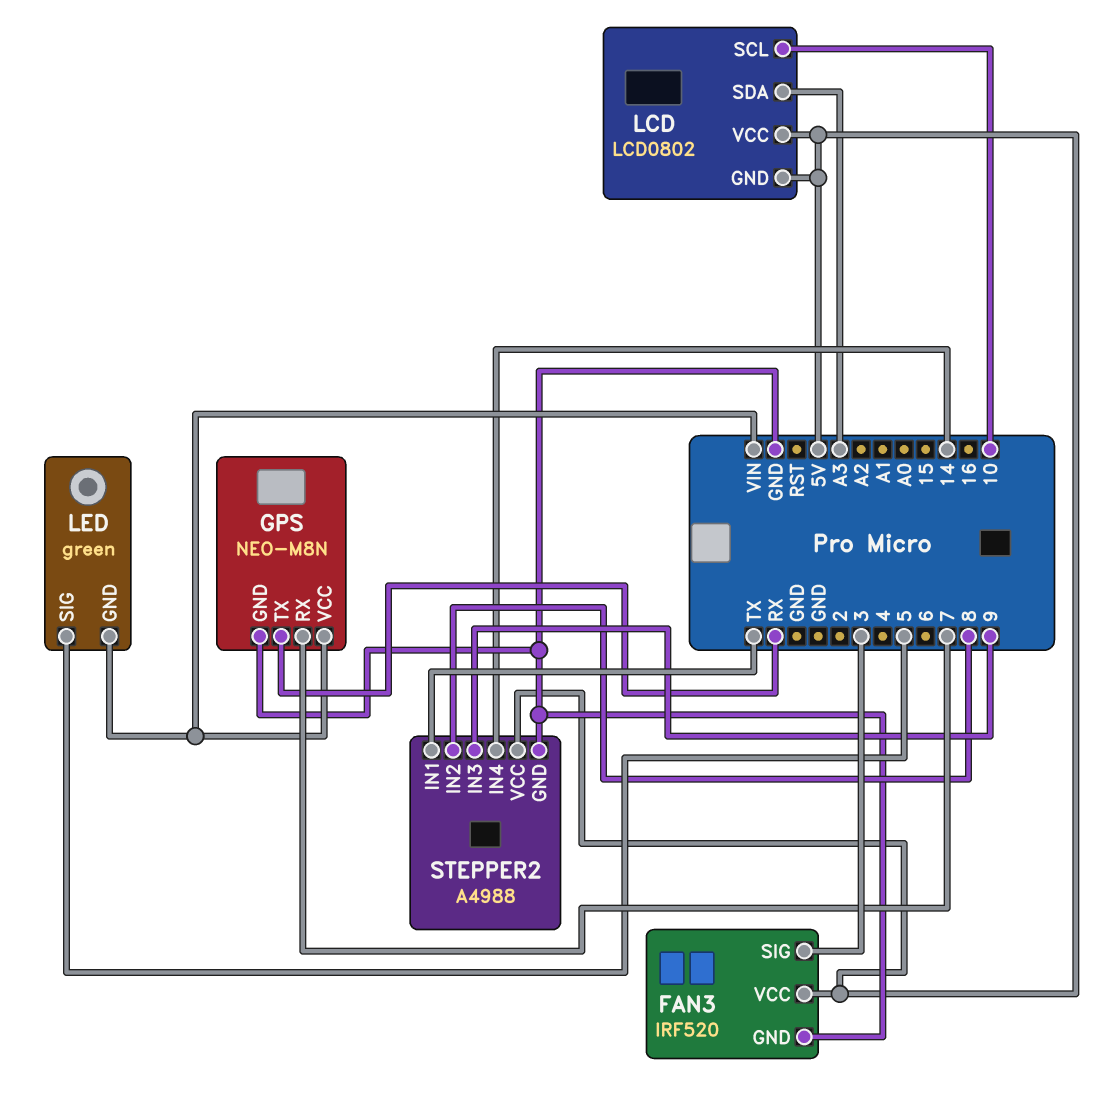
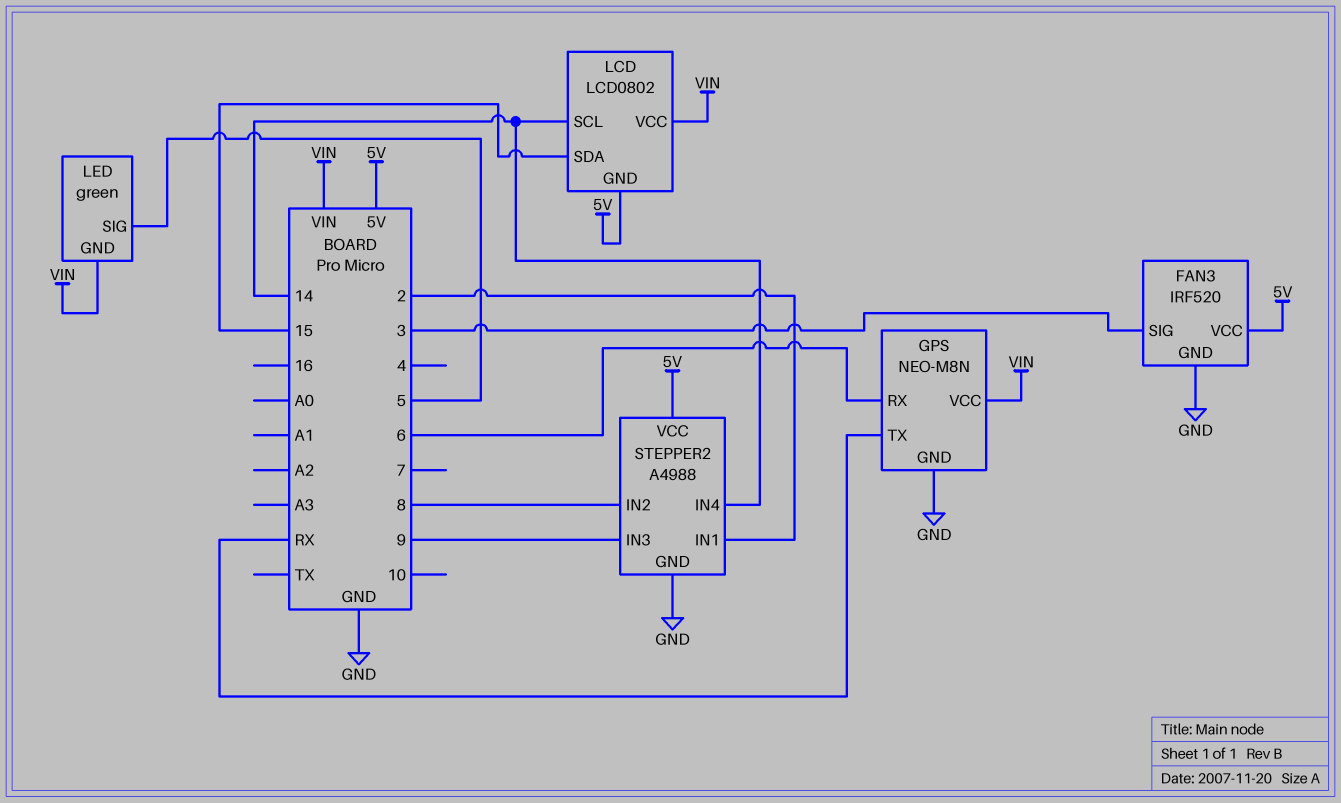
GPS pin RX: 7 -> 6
LCD pin SCL: 10 -> 14
LCD pin SDA: A3 -> 15
LCD pin VCC: 5V -> VIN
STEPPER2 pin IN1: TX -> 2

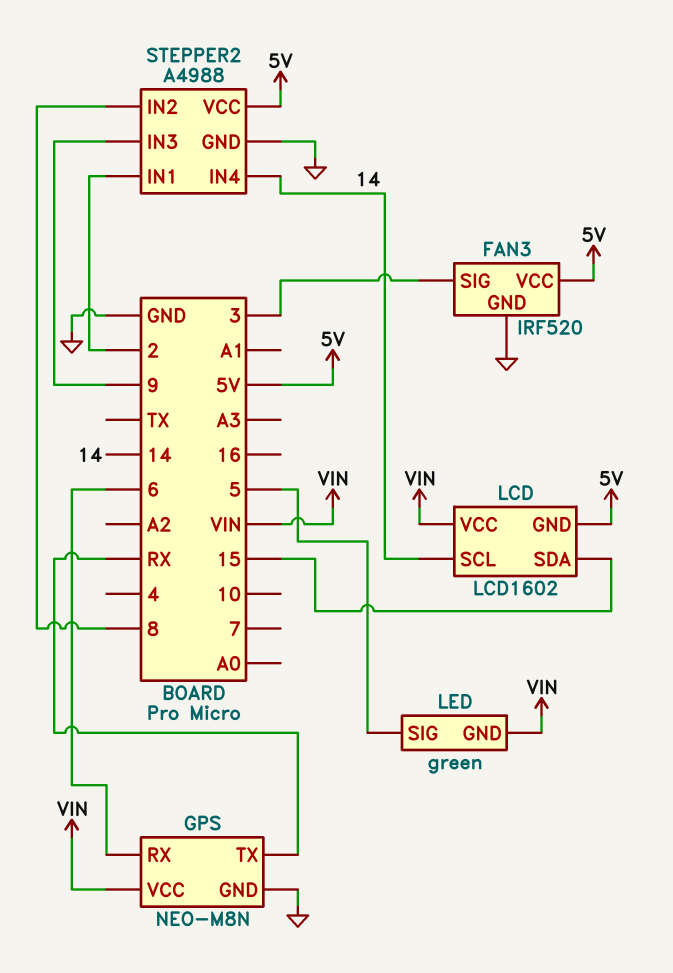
LCD: LCD0802 -> LCD1602

